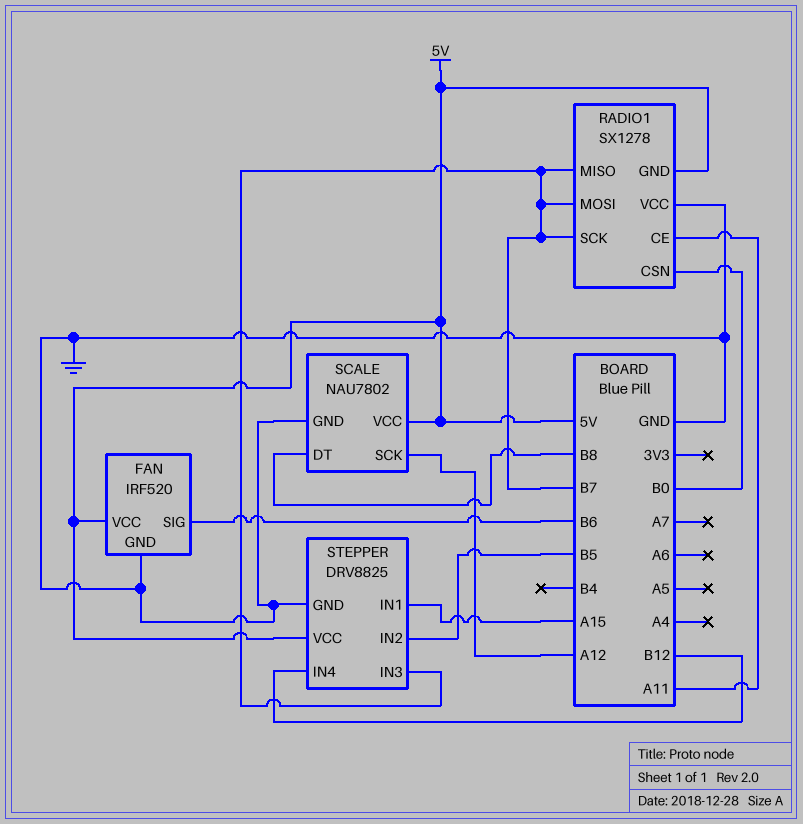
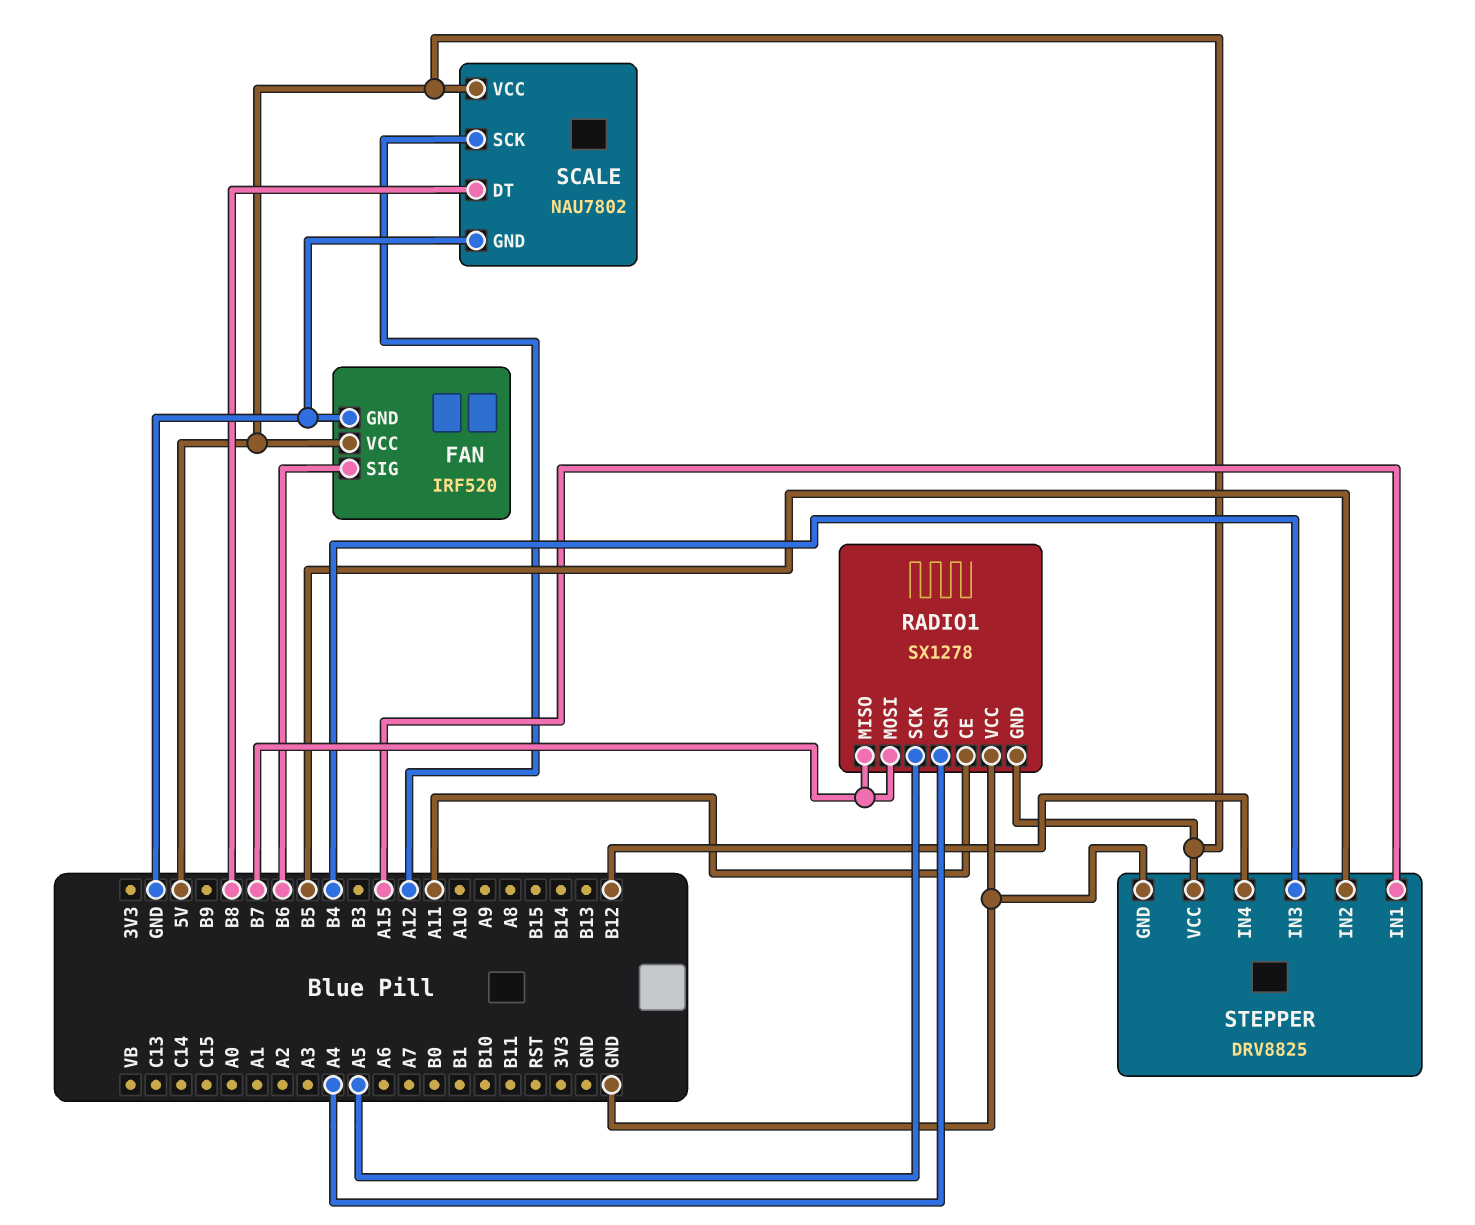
RADIO1 pin CSN: B0 -> A4
RADIO1 pin SCK: B7 -> A5
STEPPER pin IN3: B7 -> B4

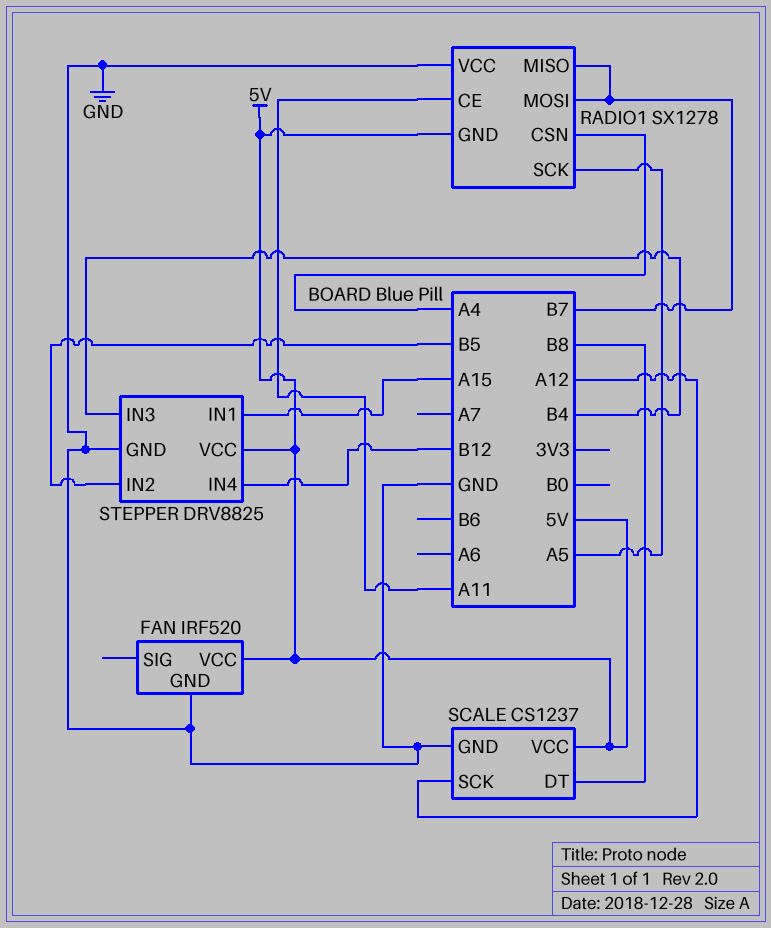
FAN pin SIG: B6 -> none
SCALE: NAU7802 -> CS1237

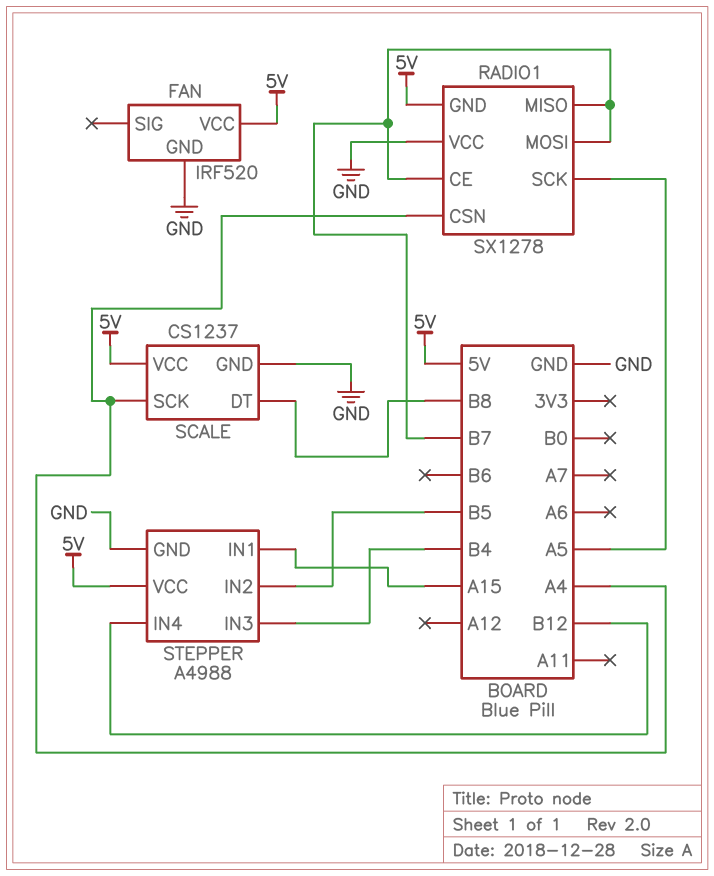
RADIO1 pin CE: A11 -> B7
SCALE pin SCK: A12 -> A4
STEPPER: DRV8825 -> A4988

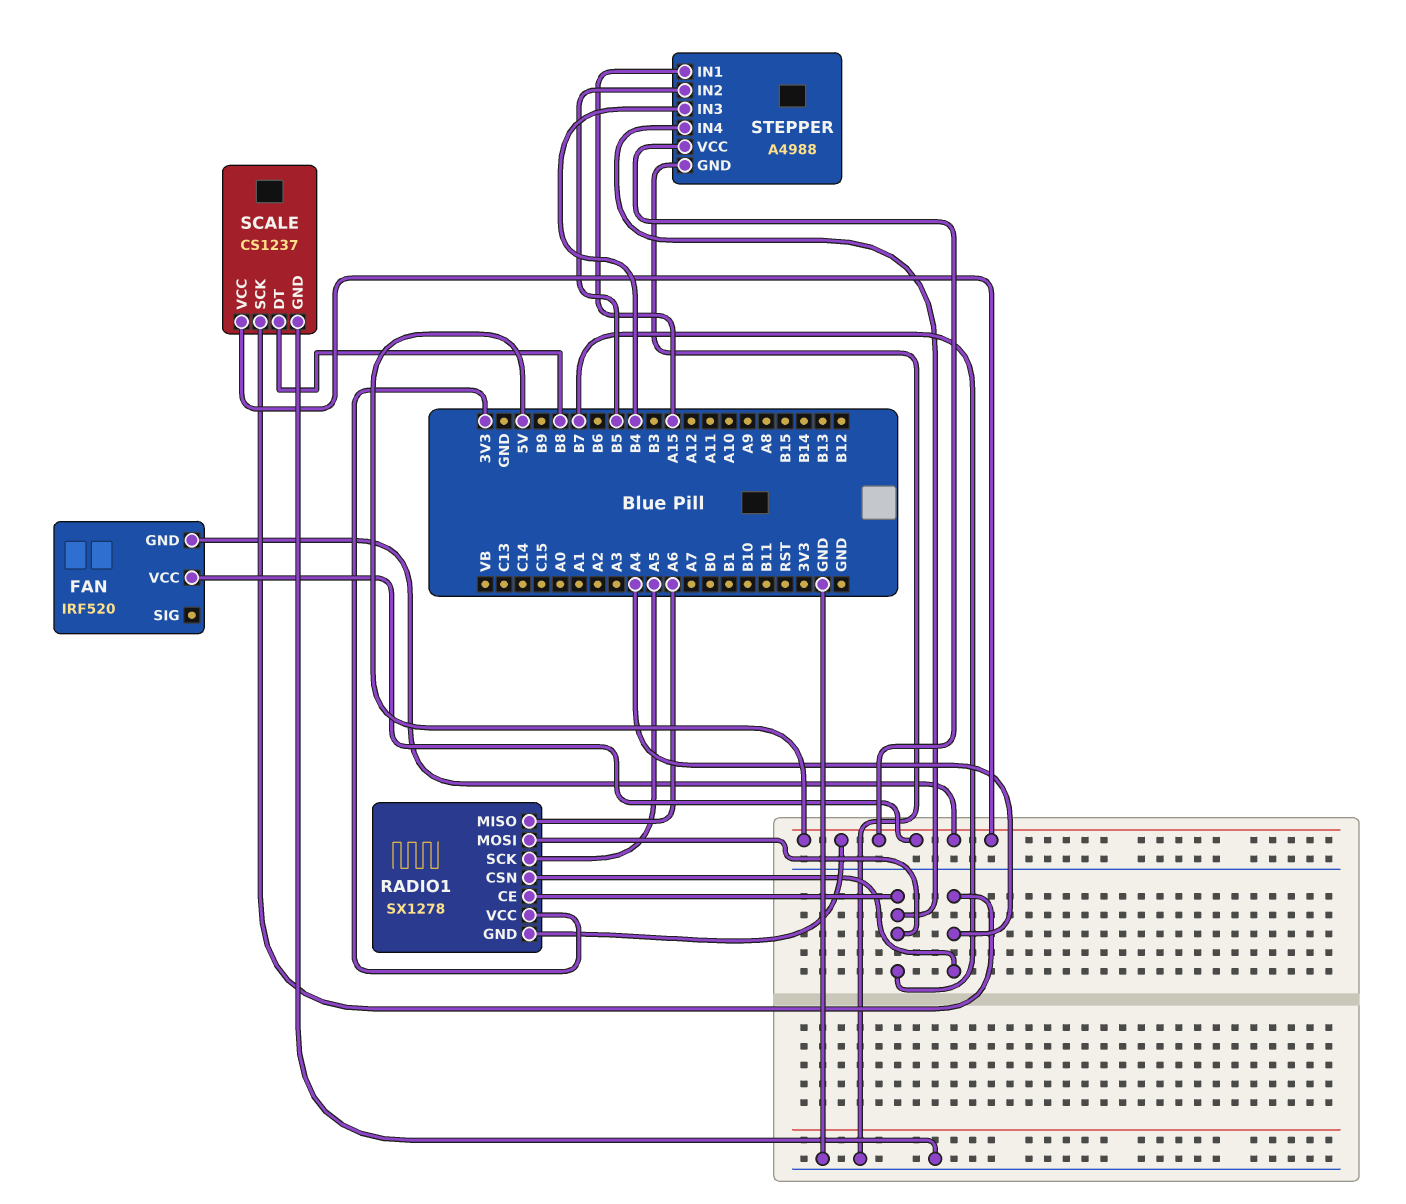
FAN pin GND: GND -> 5V
RADIO1 pin MISO: B7 -> A6
RADIO1 pin VCC: GND -> 3V3
STEPPER pin IN4: B12 -> B7

